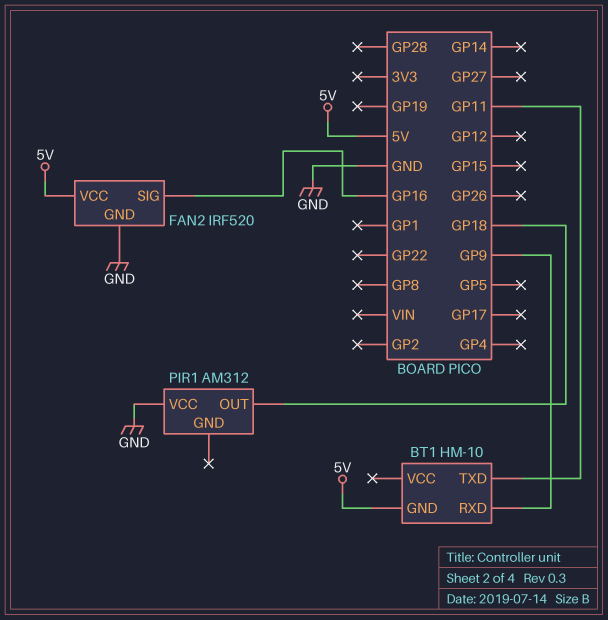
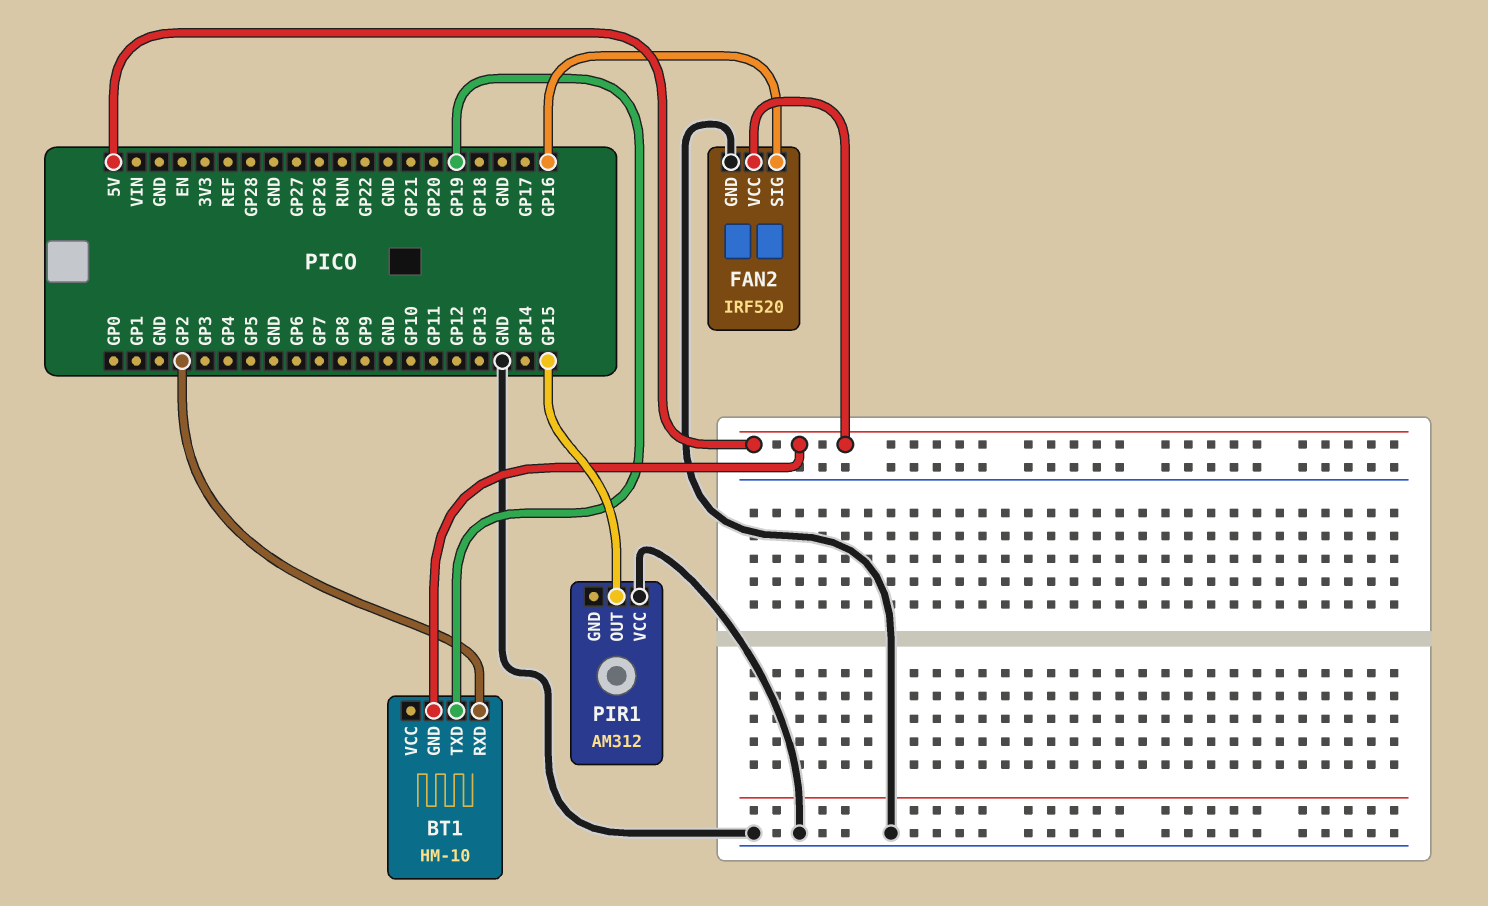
BT1 pin RXD: GP9 -> GP2
BT1 pin TXD: GP11 -> GP19
PIR1 pin OUT: GP18 -> GP15

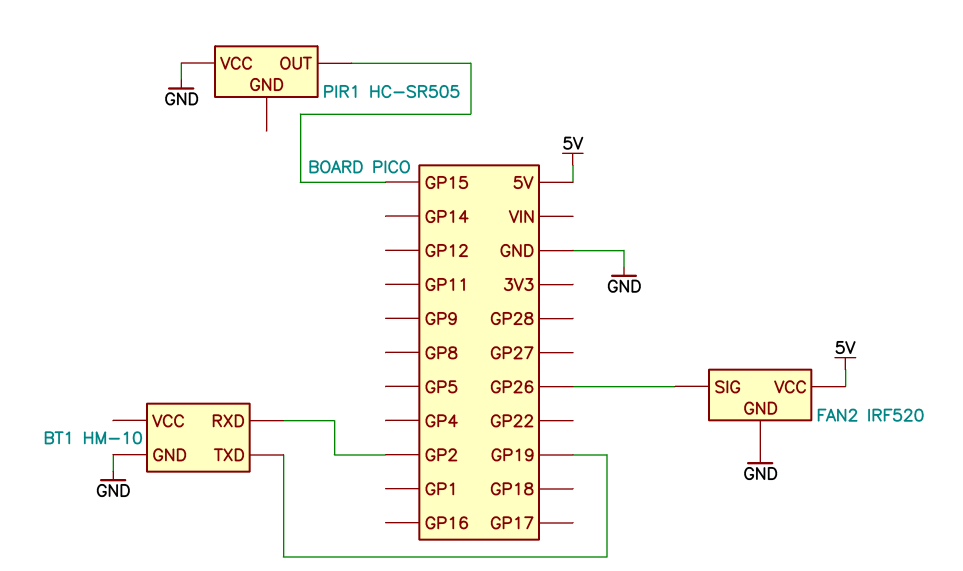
BT1 pin GND: 5V -> GND
FAN2 pin SIG: GP16 -> GP26
PIR1: AM312 -> HC-SR505

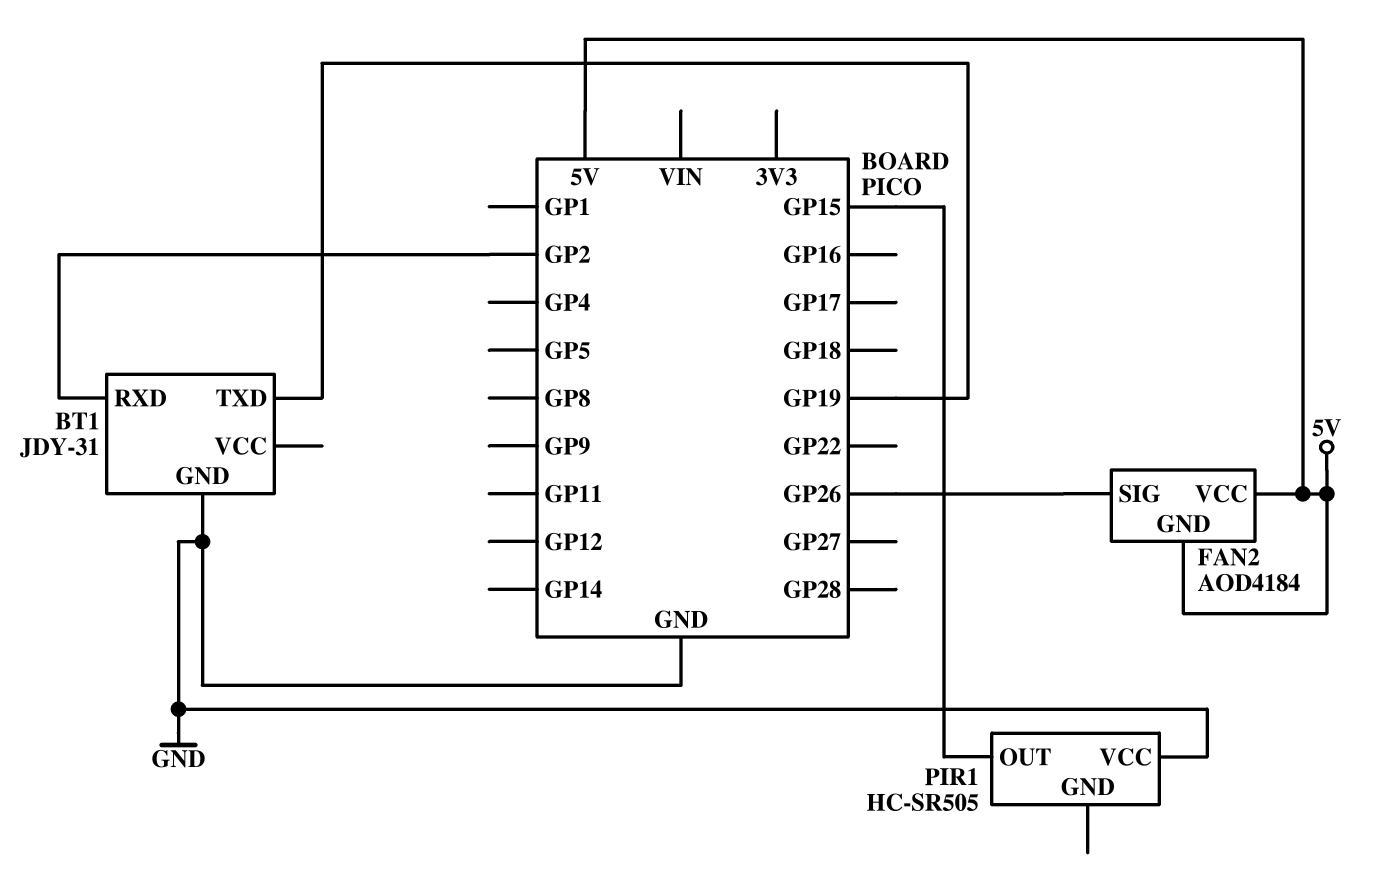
BT1: HM-10 -> JDY-31
FAN2: IRF520 -> AOD4184
FAN2 pin GND: GND -> 5V

